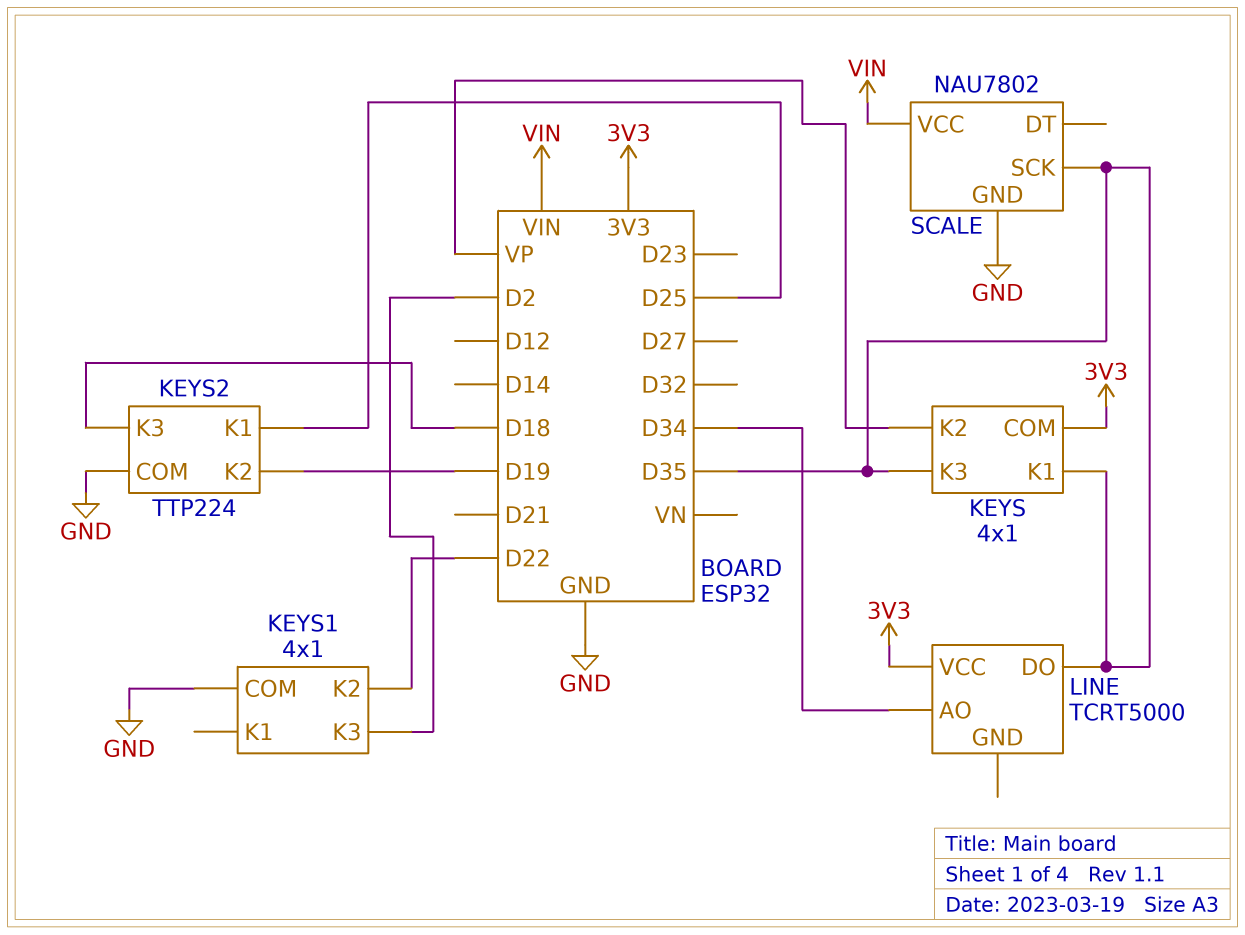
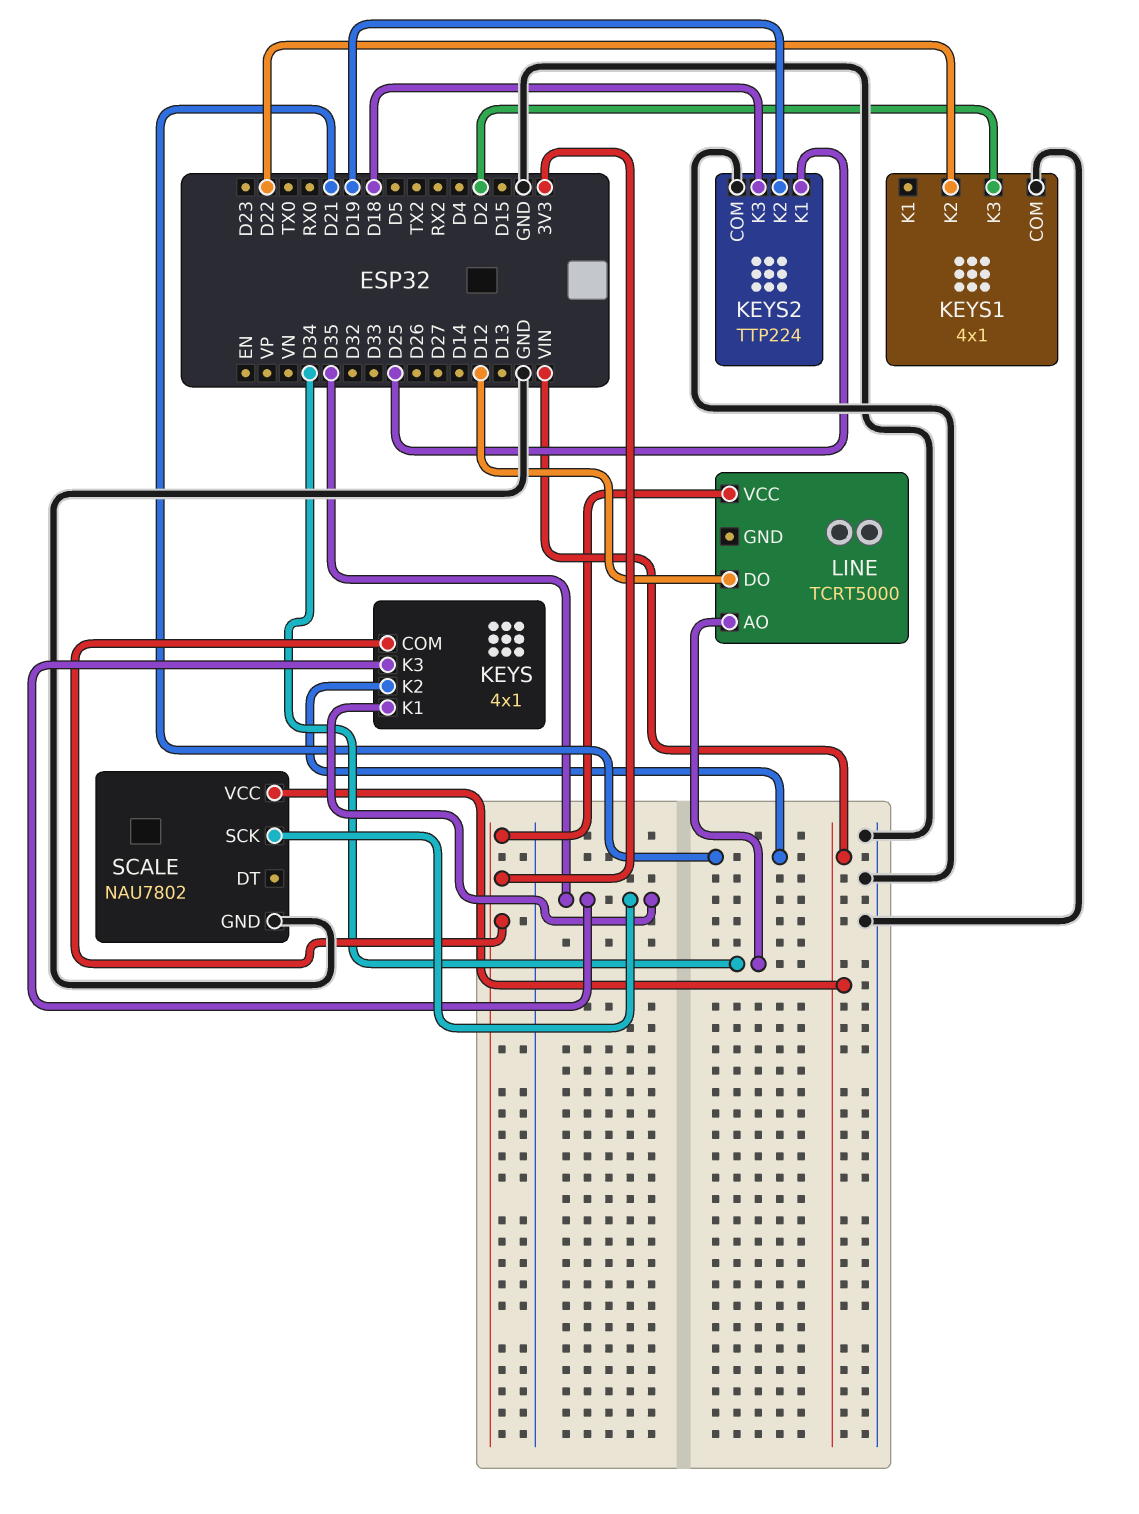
KEYS pin K2: VP -> D21
LINE pin DO: D35 -> D12

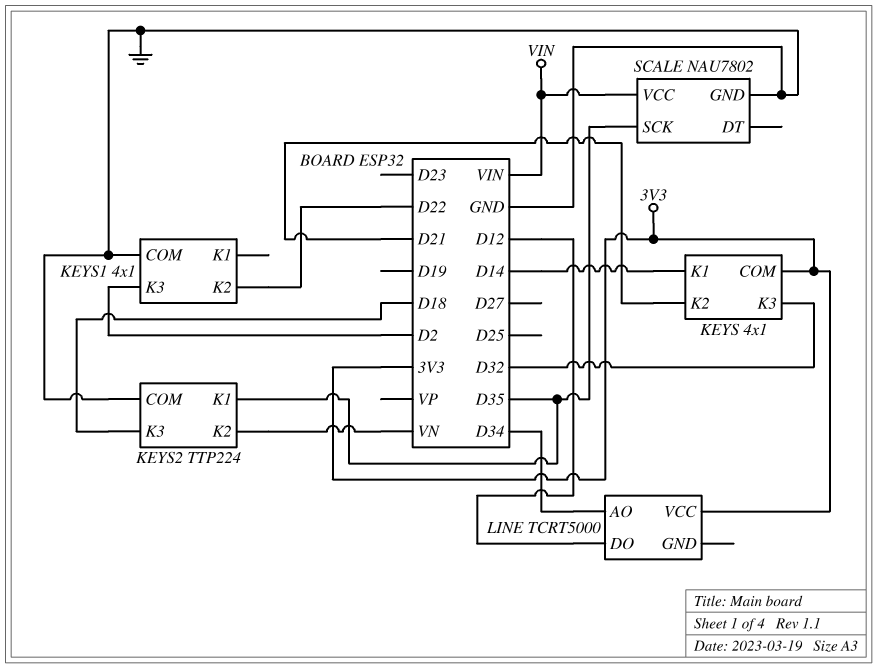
KEYS pin K1: D35 -> D14
KEYS pin K3: D35 -> D32
KEYS2 pin K1: D25 -> D35
KEYS2 pin K2: D19 -> VN

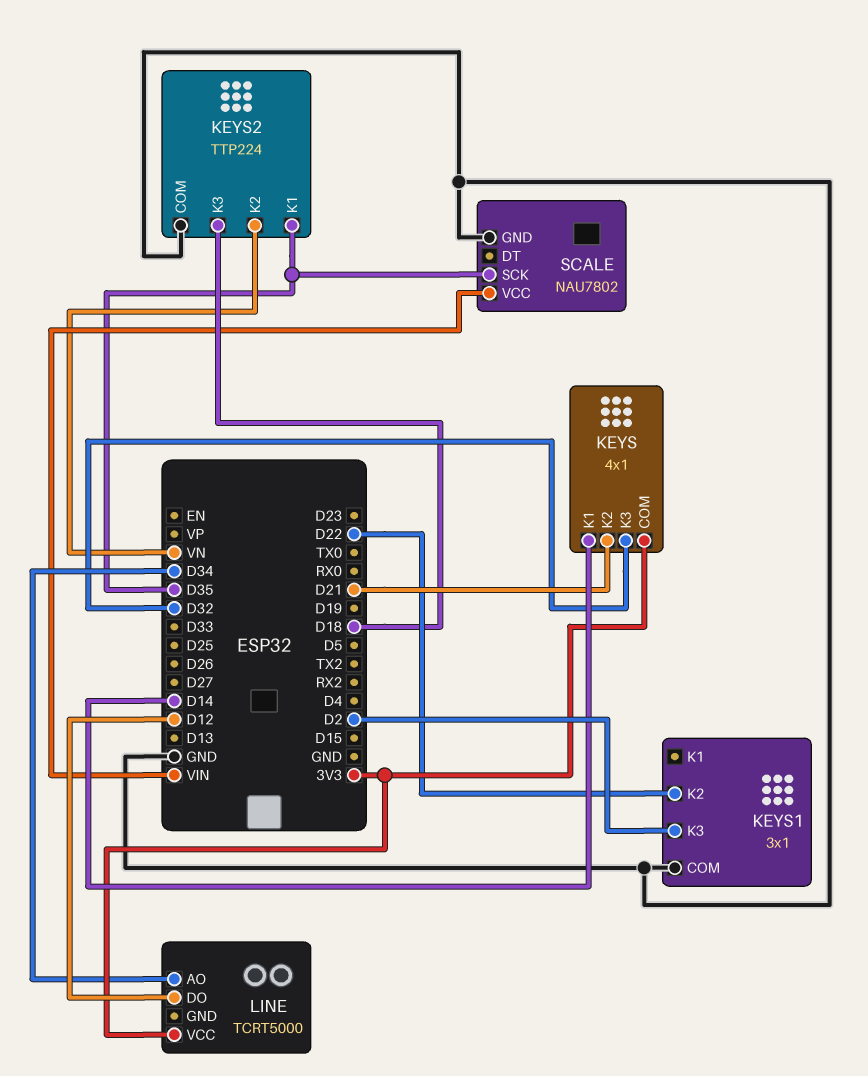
KEYS1: 4x1 -> 3x1

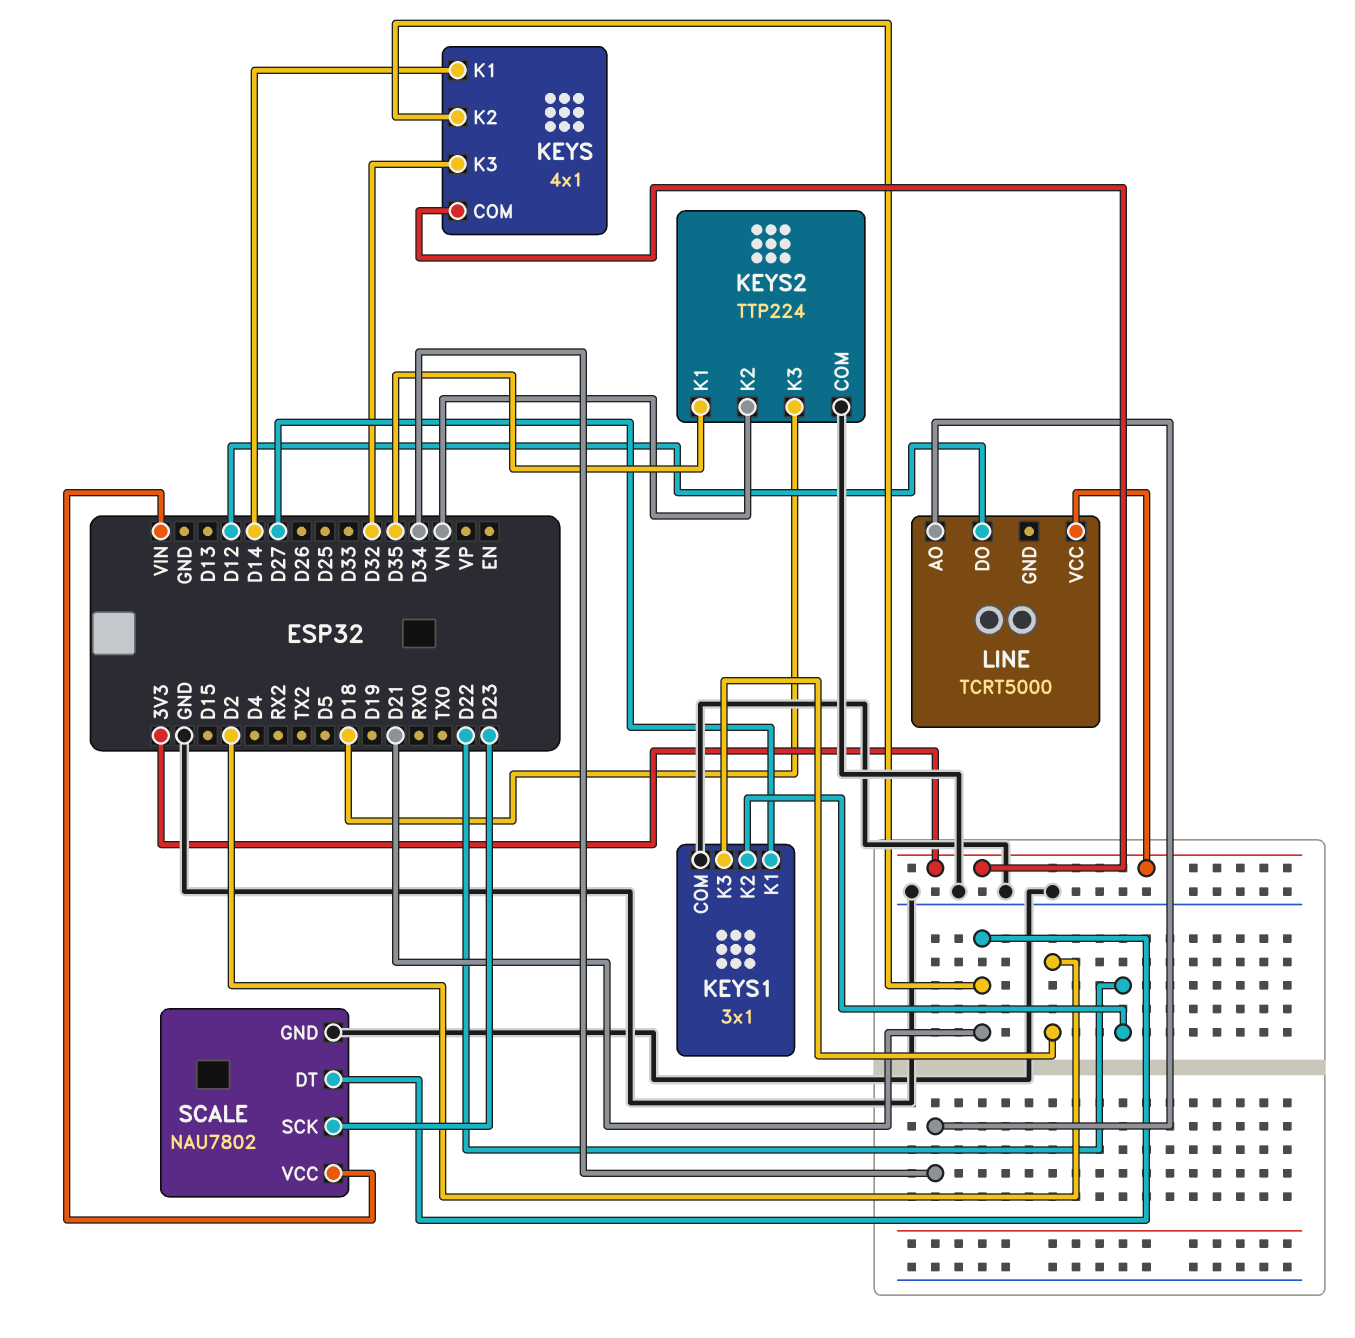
KEYS1 pin K1: none -> D27
SCALE pin DT: none -> D21
SCALE pin SCK: D35 -> D23

